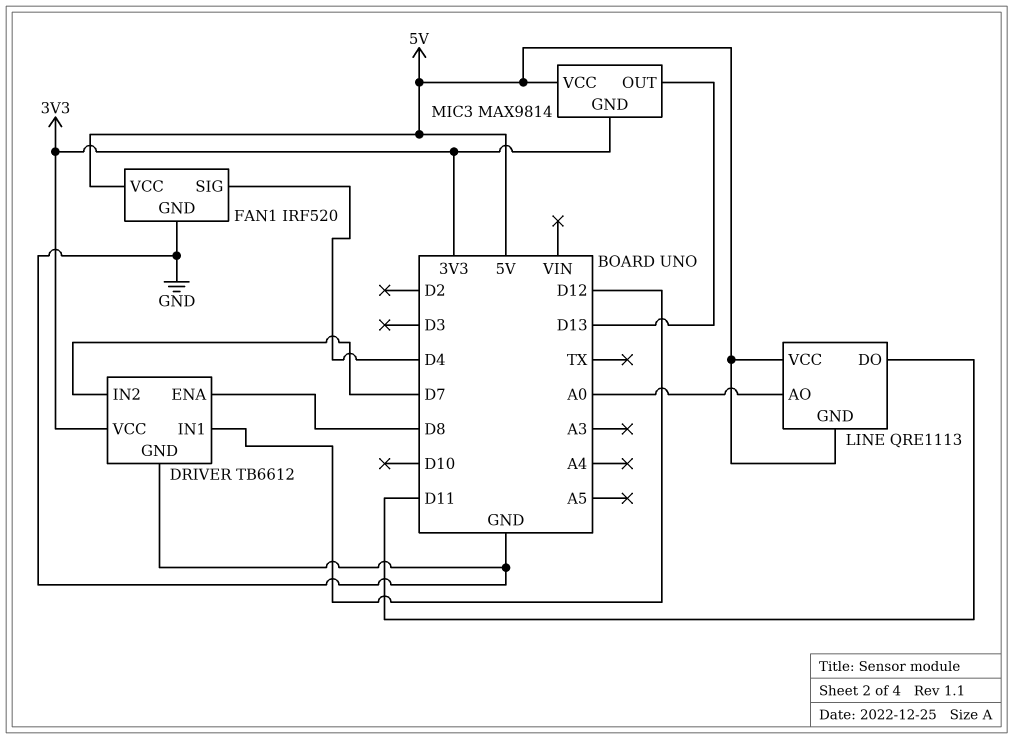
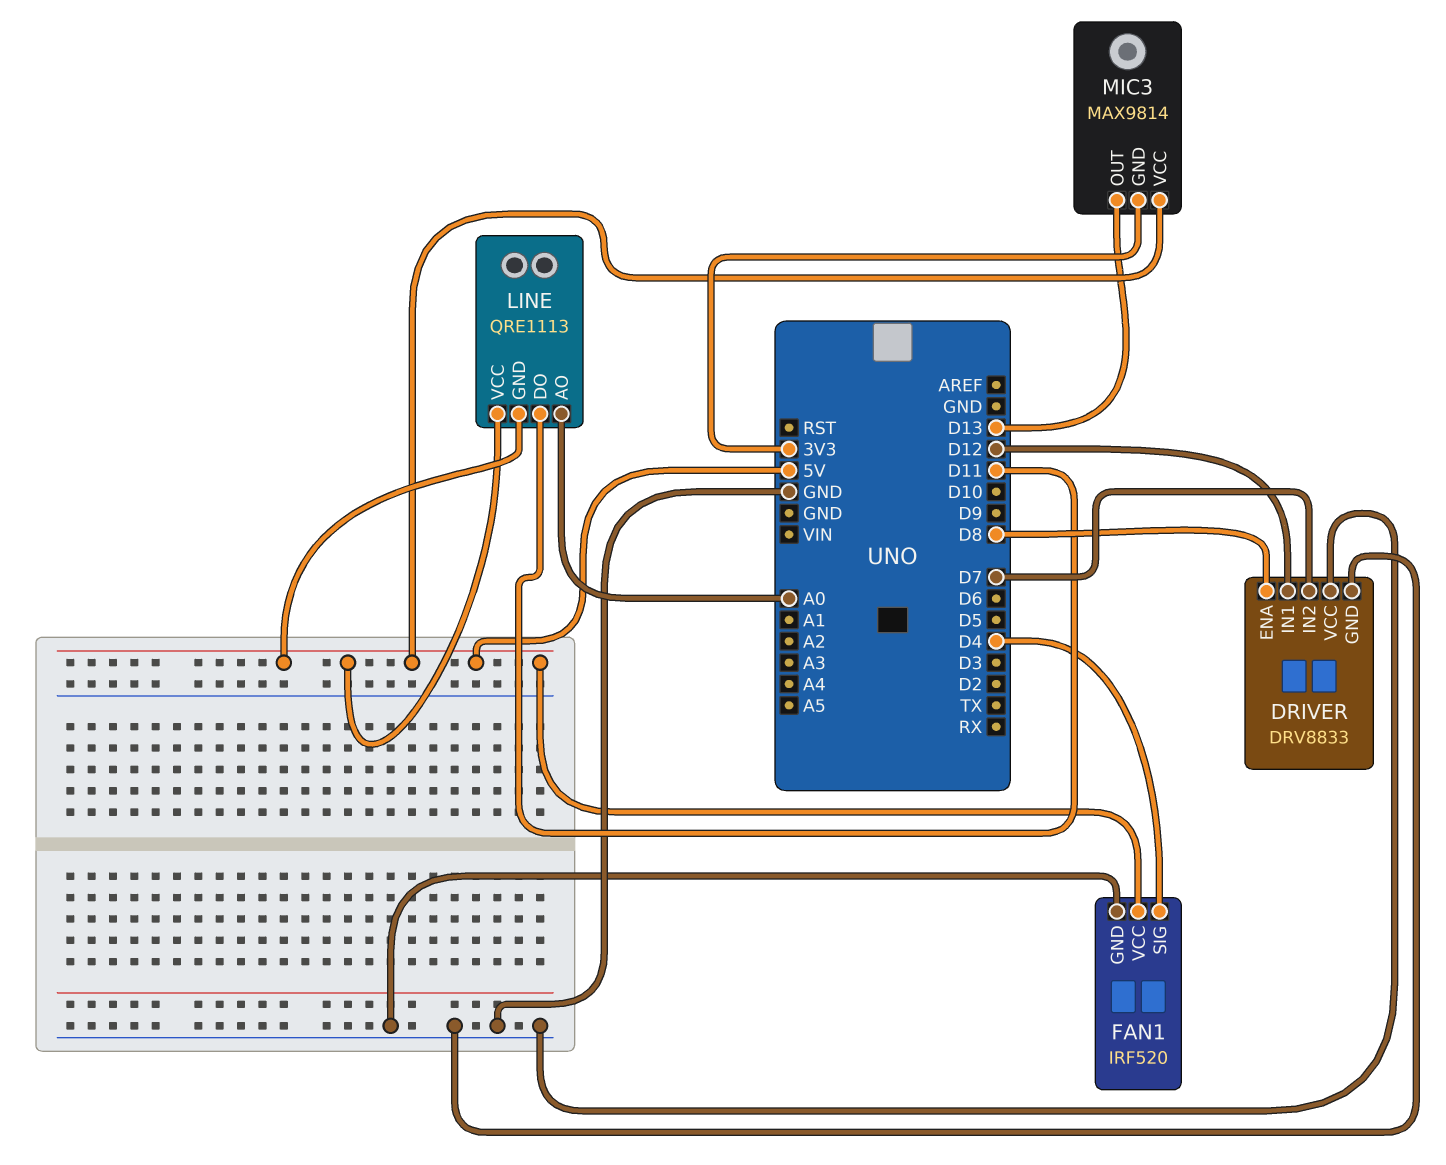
DRIVER: TB6612 -> DRV8833
DRIVER pin VCC: 3V3 -> GND

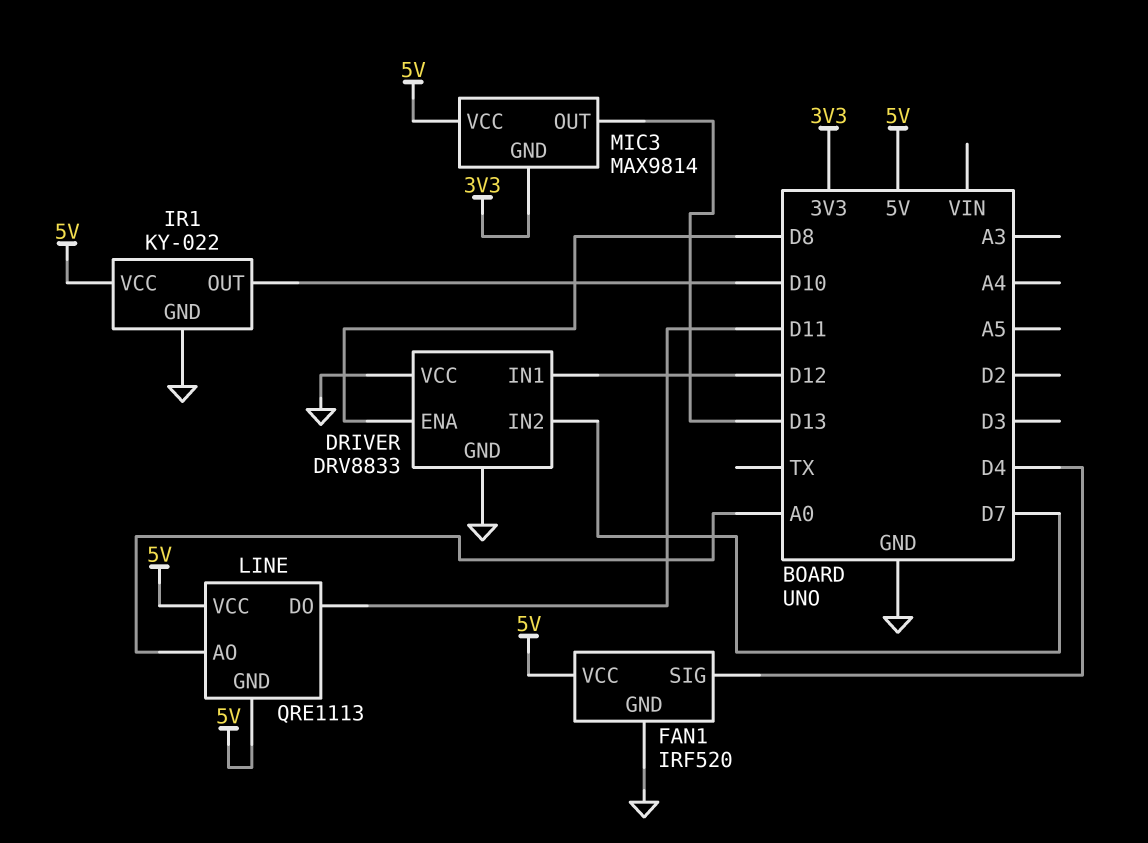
IR1: none -> KY-022
IR1 pin GND: none -> GND
IR1 pin OUT: none -> D10
IR1 pin VCC: none -> 5V

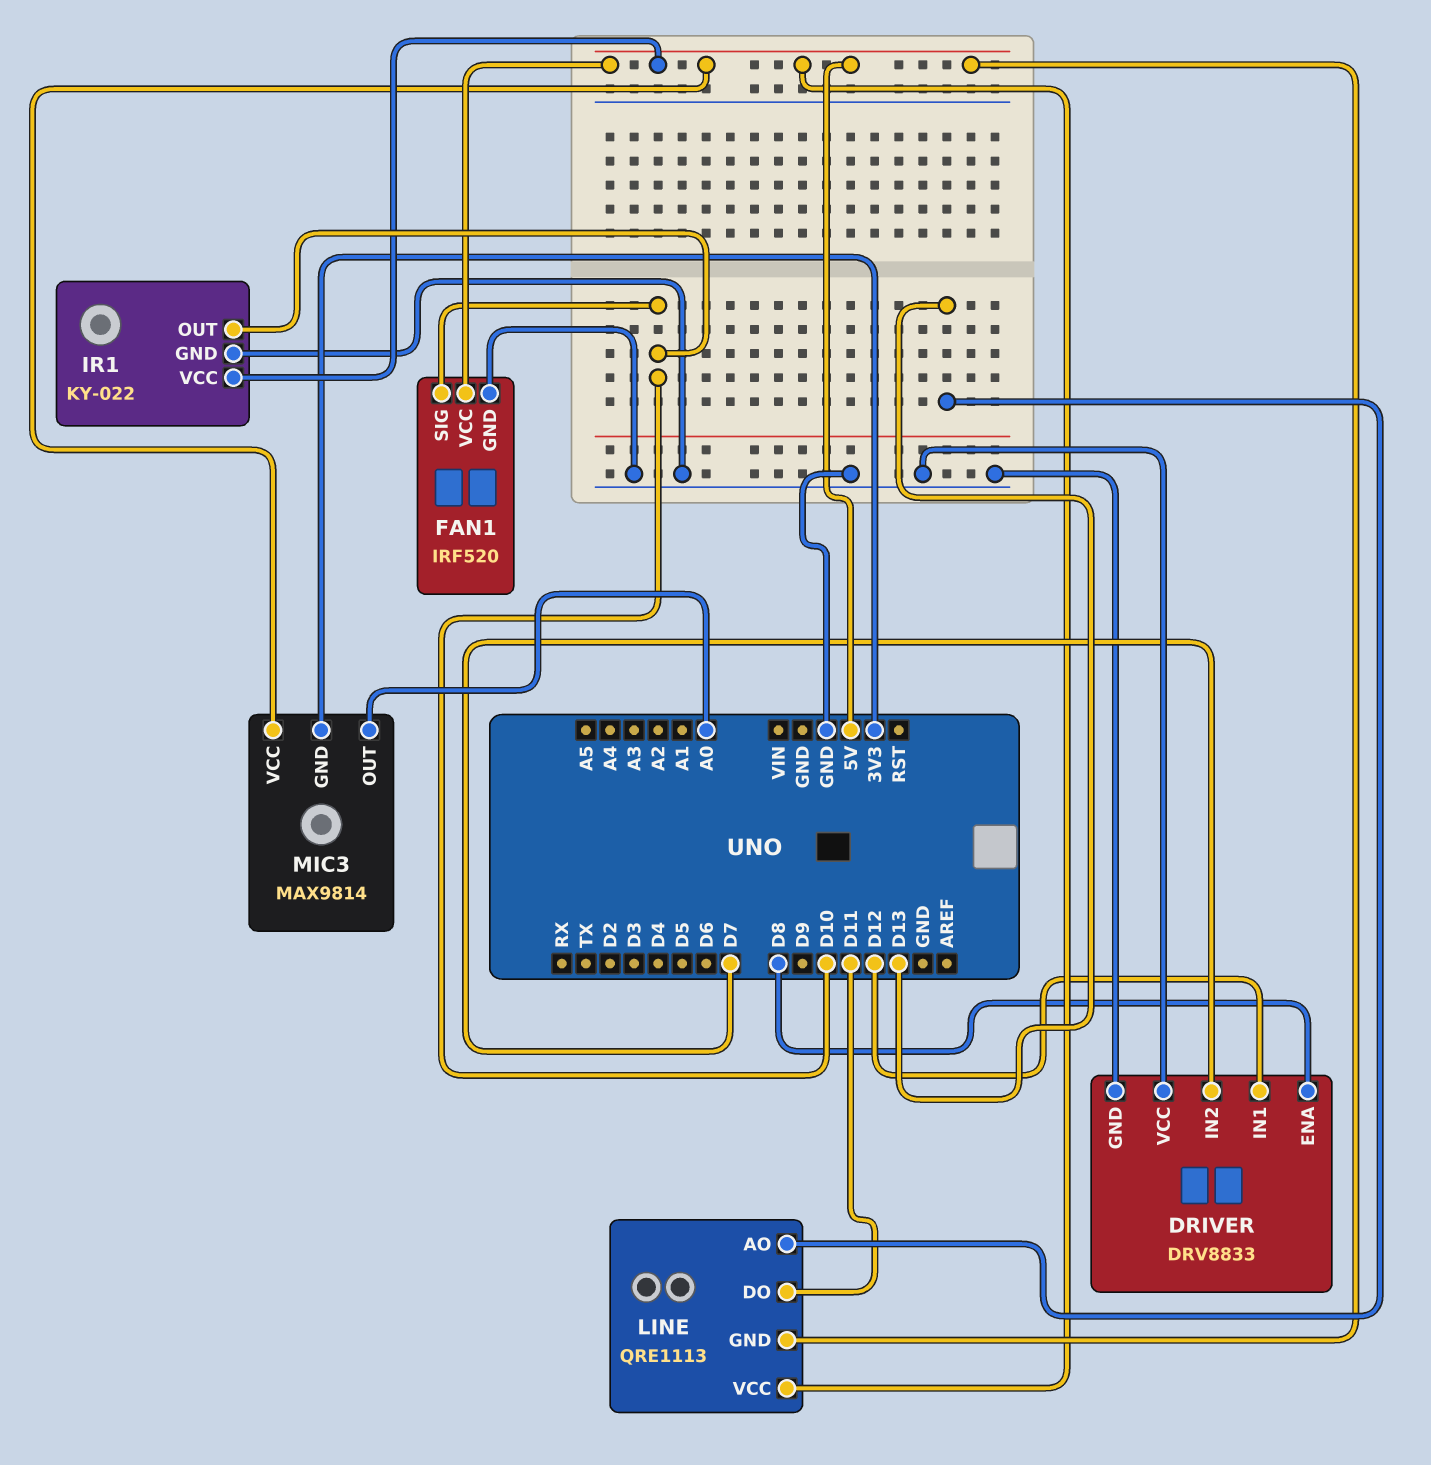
FAN1 pin SIG: D4 -> D10
LINE pin AO: A0 -> D13
MIC3 pin OUT: D13 -> A0

